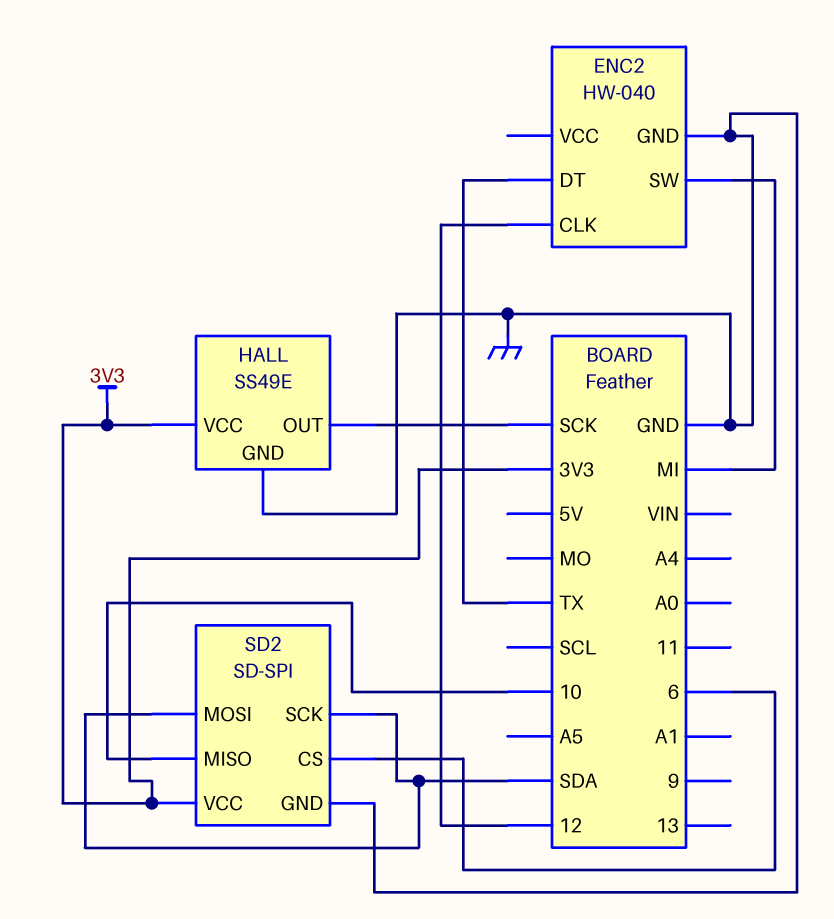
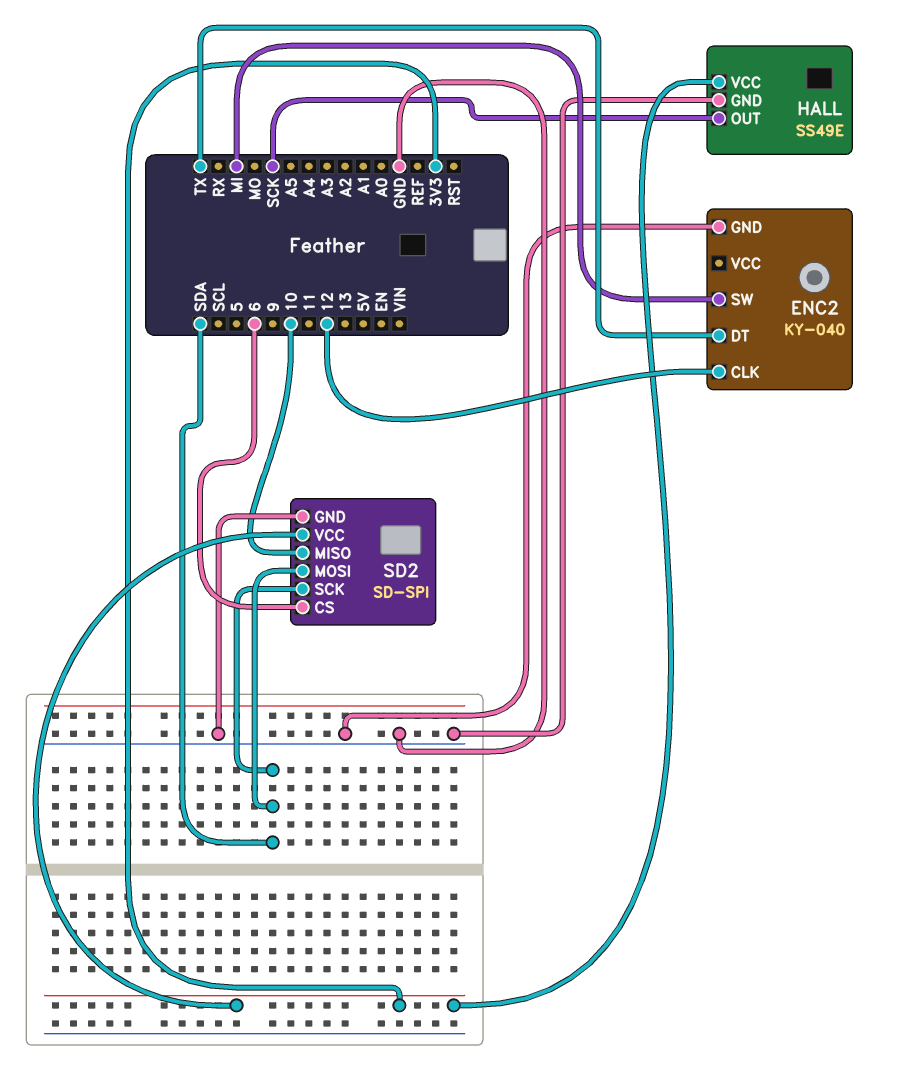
ENC2: HW-040 -> KY-040

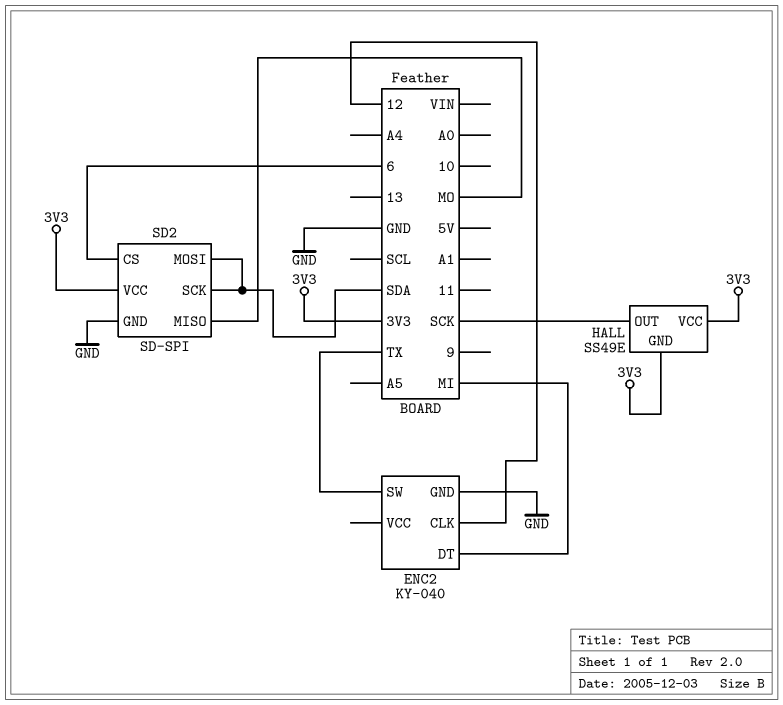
ENC2 pin DT: TX -> MI
ENC2 pin SW: MI -> TX
HALL pin GND: GND -> 3V3
SD2 pin MISO: 10 -> MO

